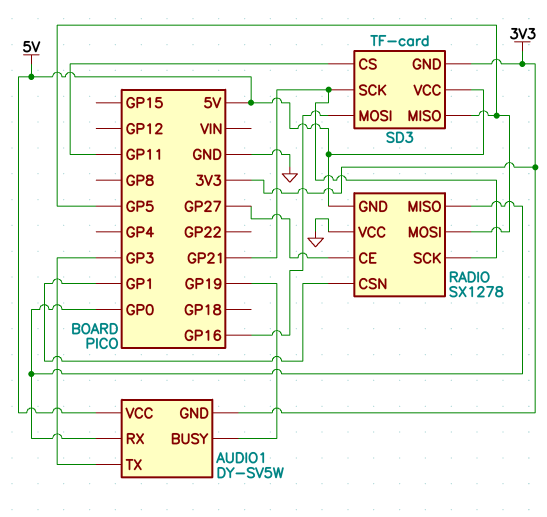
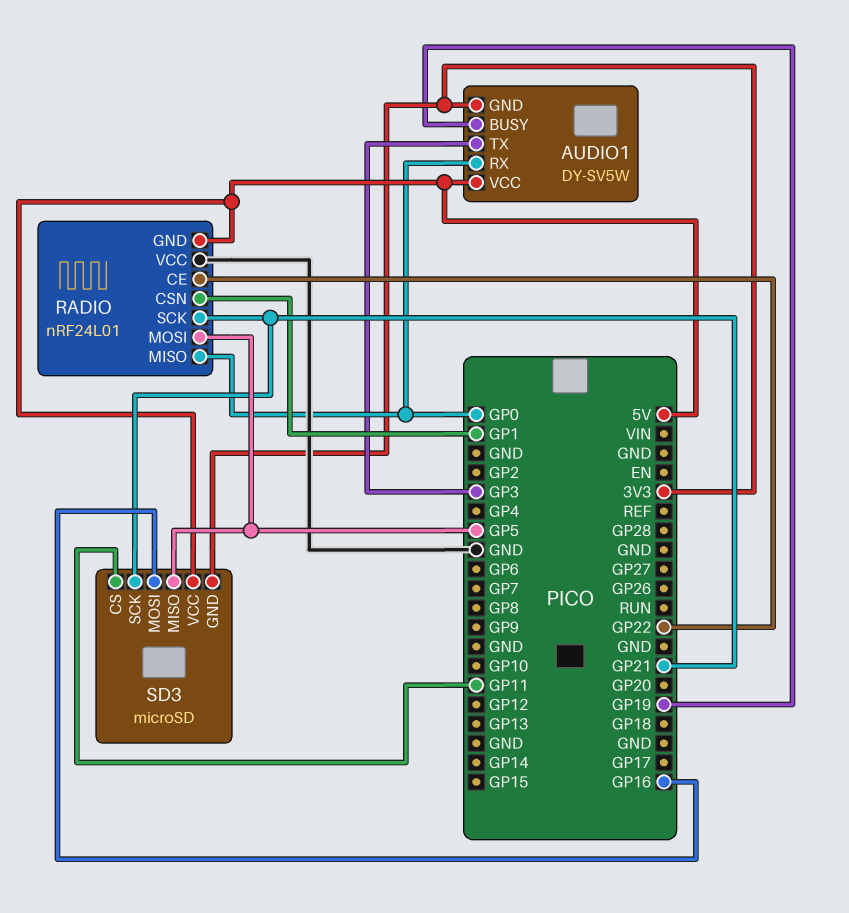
RADIO: SX1278 -> nRF24L01
RADIO pin CE: GP27 -> GP22
SD3: TF-card -> microSD

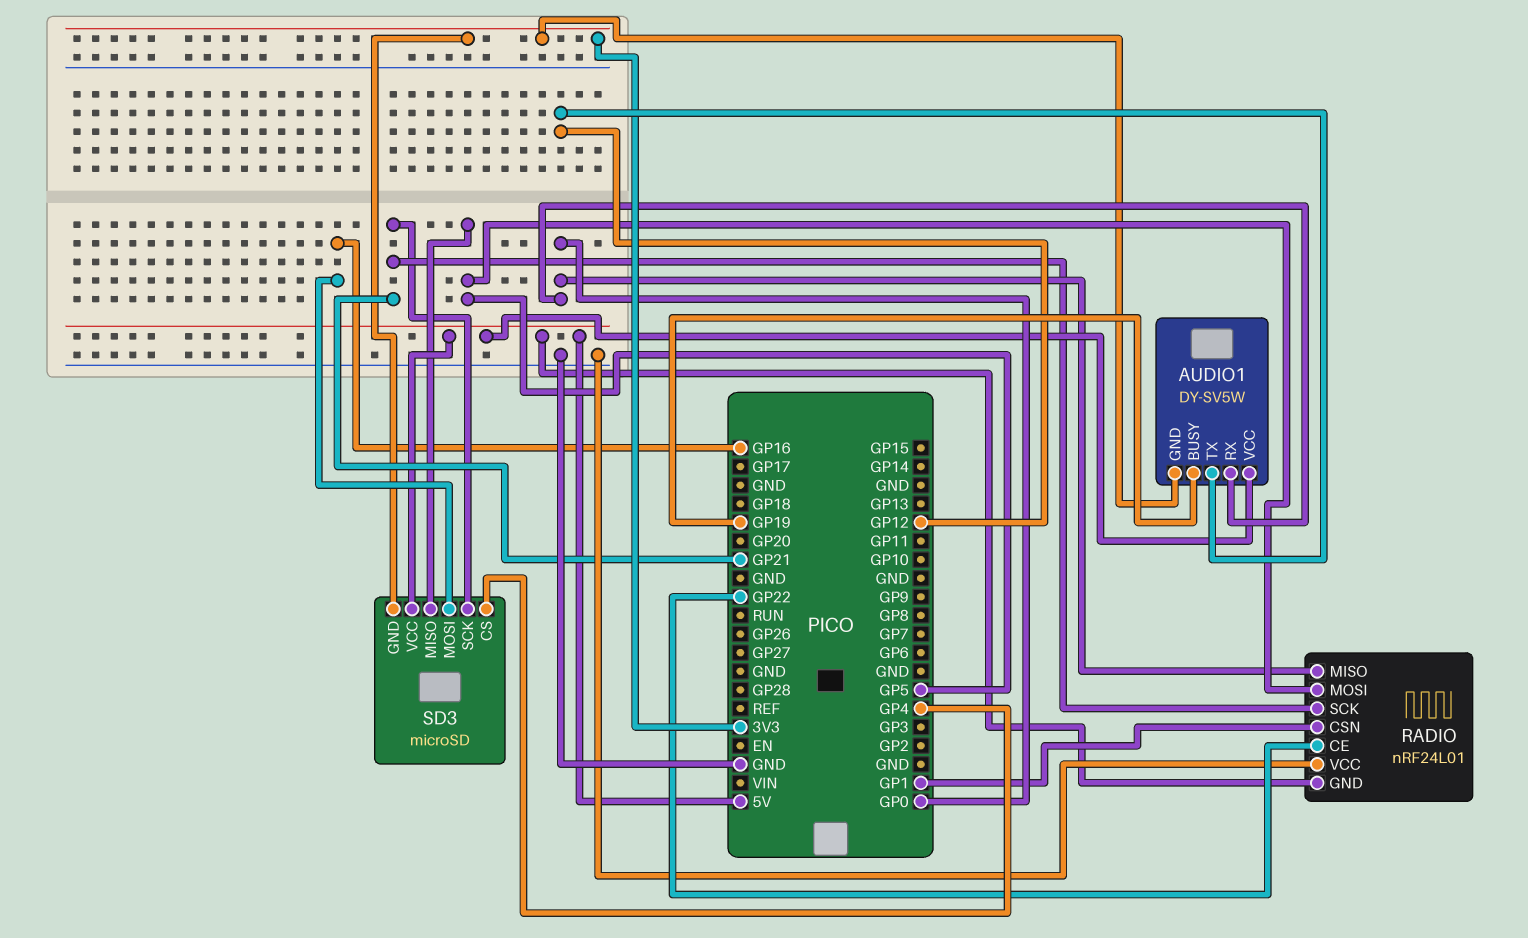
AUDIO1 pin TX: GP3 -> GP12
SD3 pin CS: GP11 -> GP4

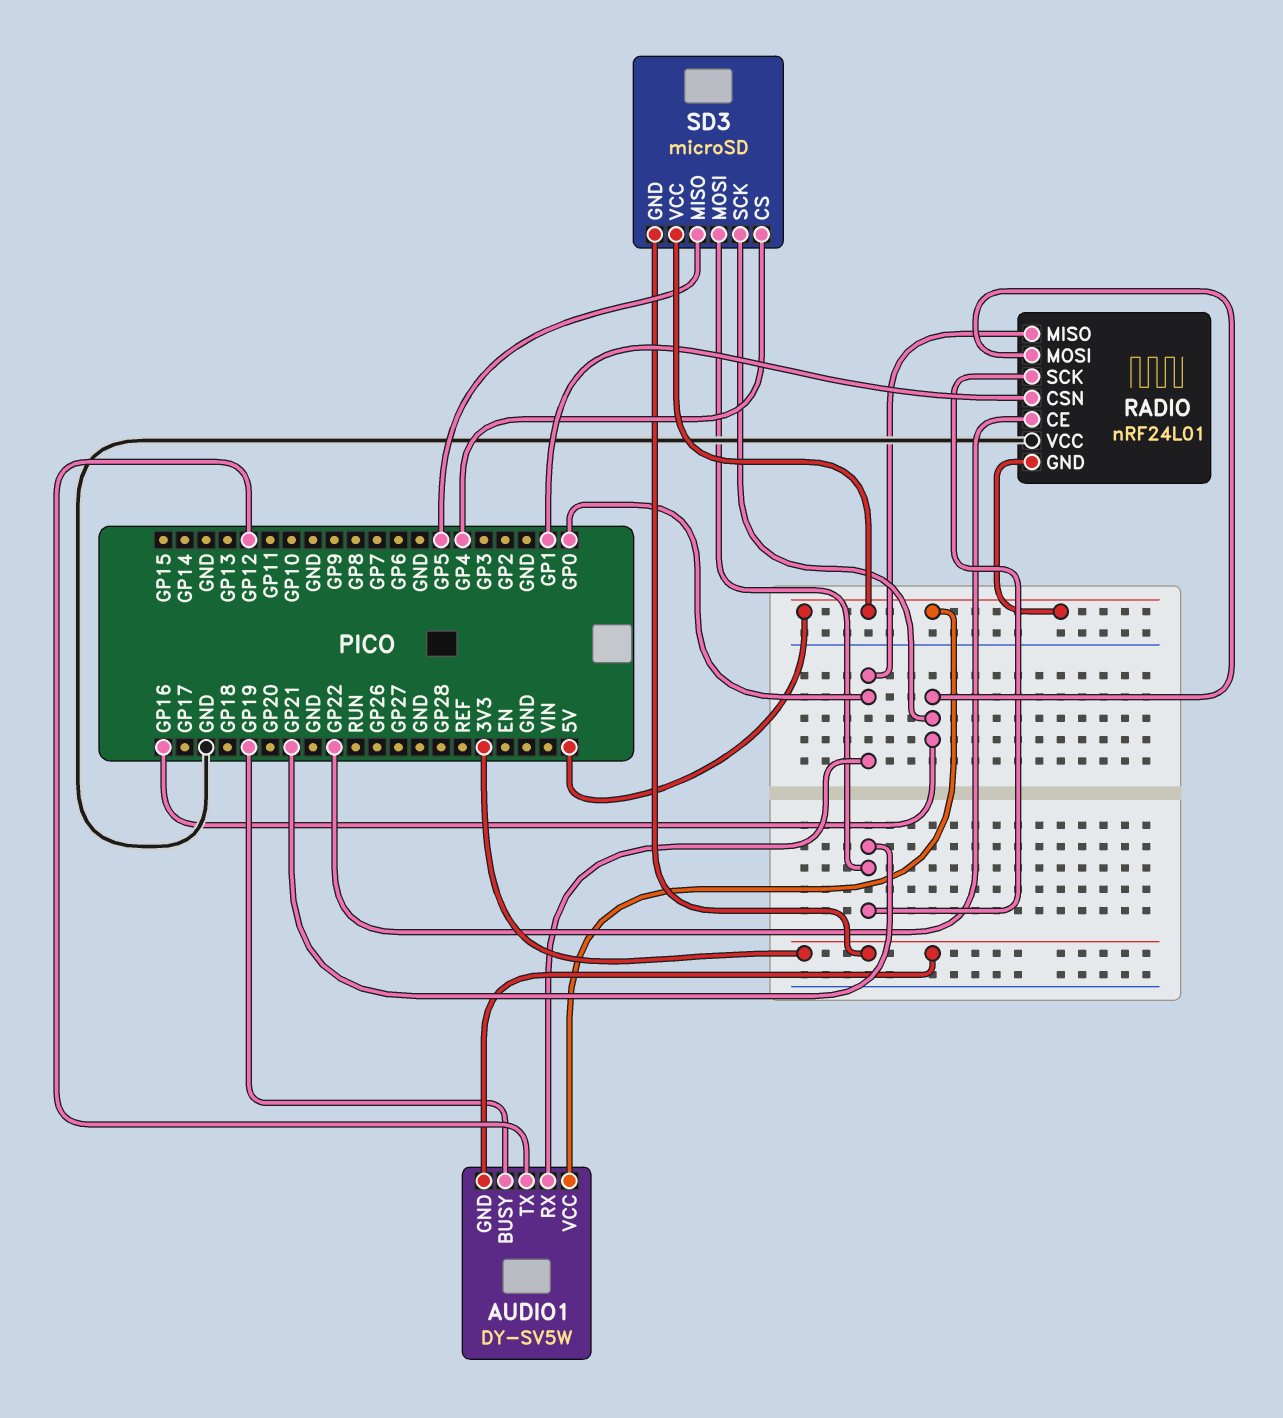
RADIO pin MOSI: GP5 -> GP16
SD3 pin MOSI: GP16 -> GP21
SD3 pin SCK: GP21 -> GP16

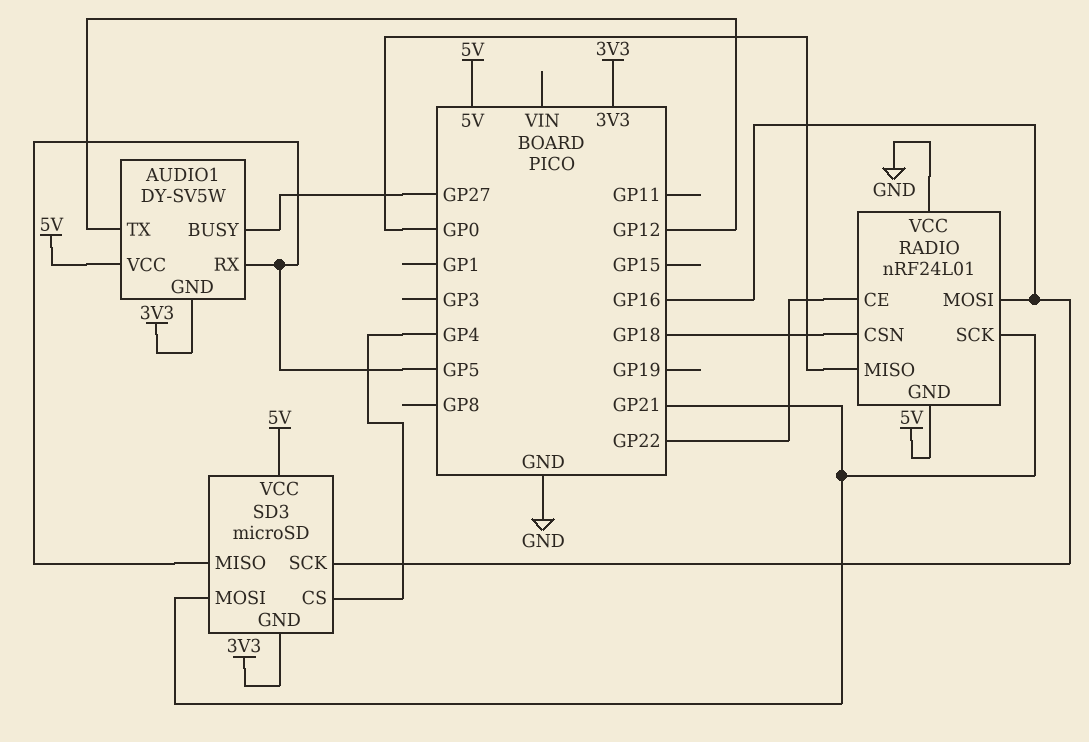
AUDIO1 pin BUSY: GP19 -> GP27
AUDIO1 pin RX: GP0 -> GP5
RADIO pin CSN: GP1 -> GP18

